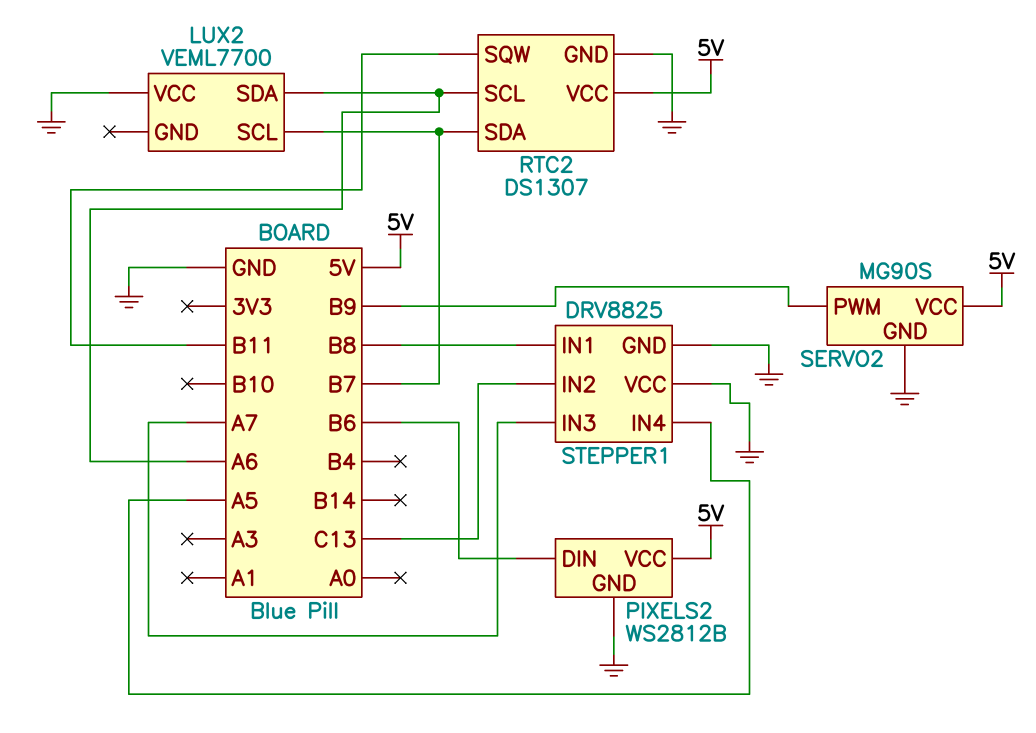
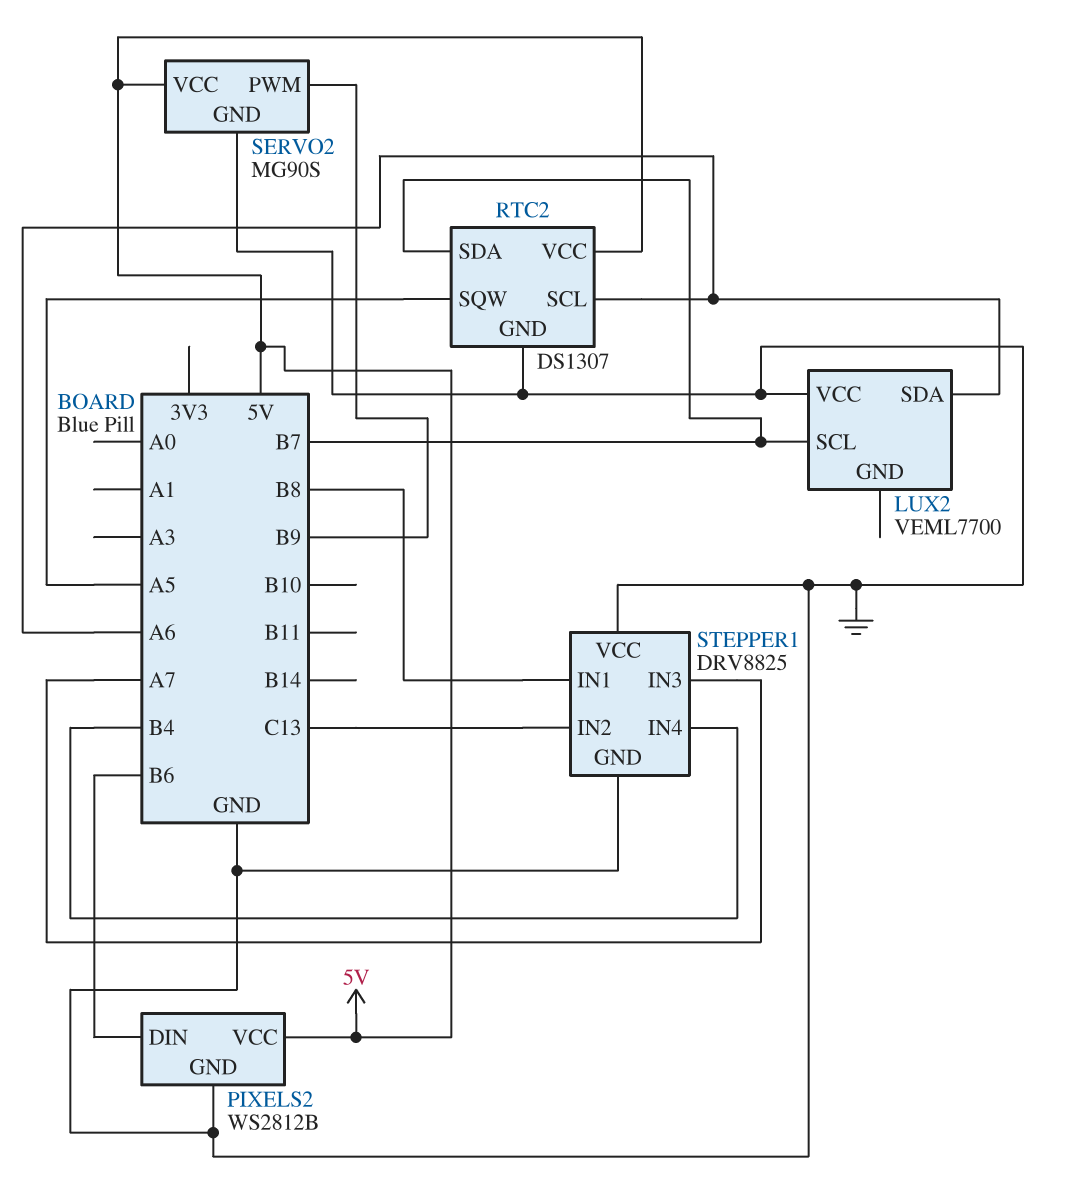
RTC2 pin SQW: B11 -> A5
STEPPER1 pin IN4: A5 -> B4

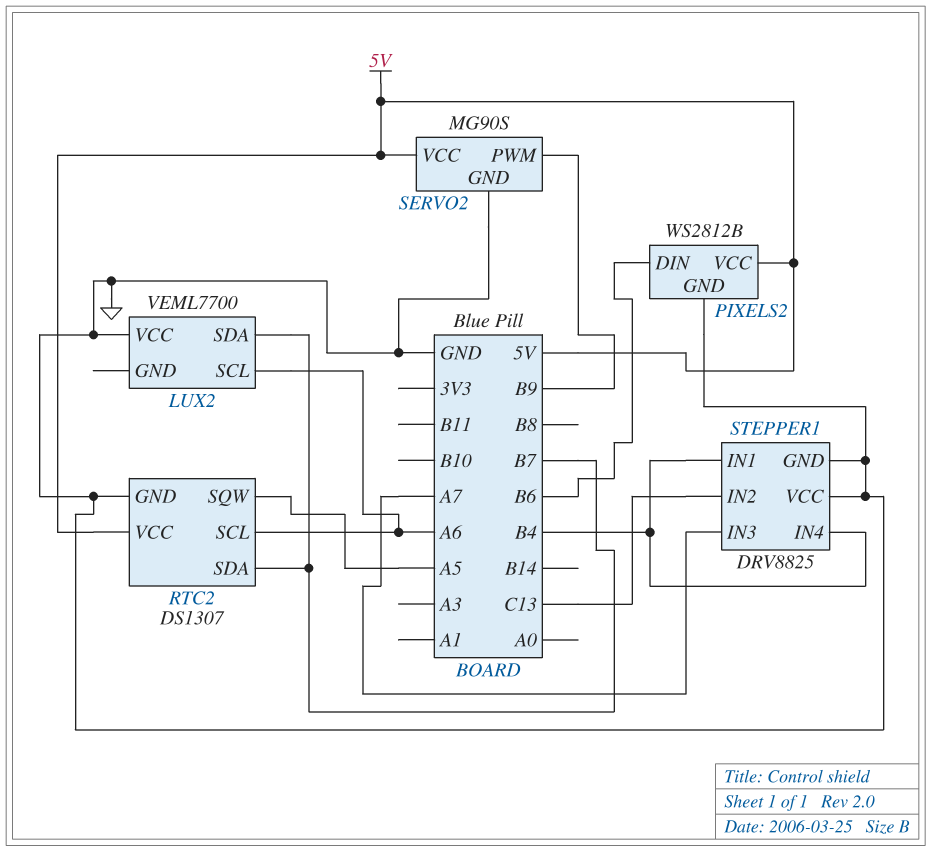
LUX2 pin SCL: B7 -> A6
LUX2 pin SDA: A6 -> B7
STEPPER1 pin IN1: B8 -> B4

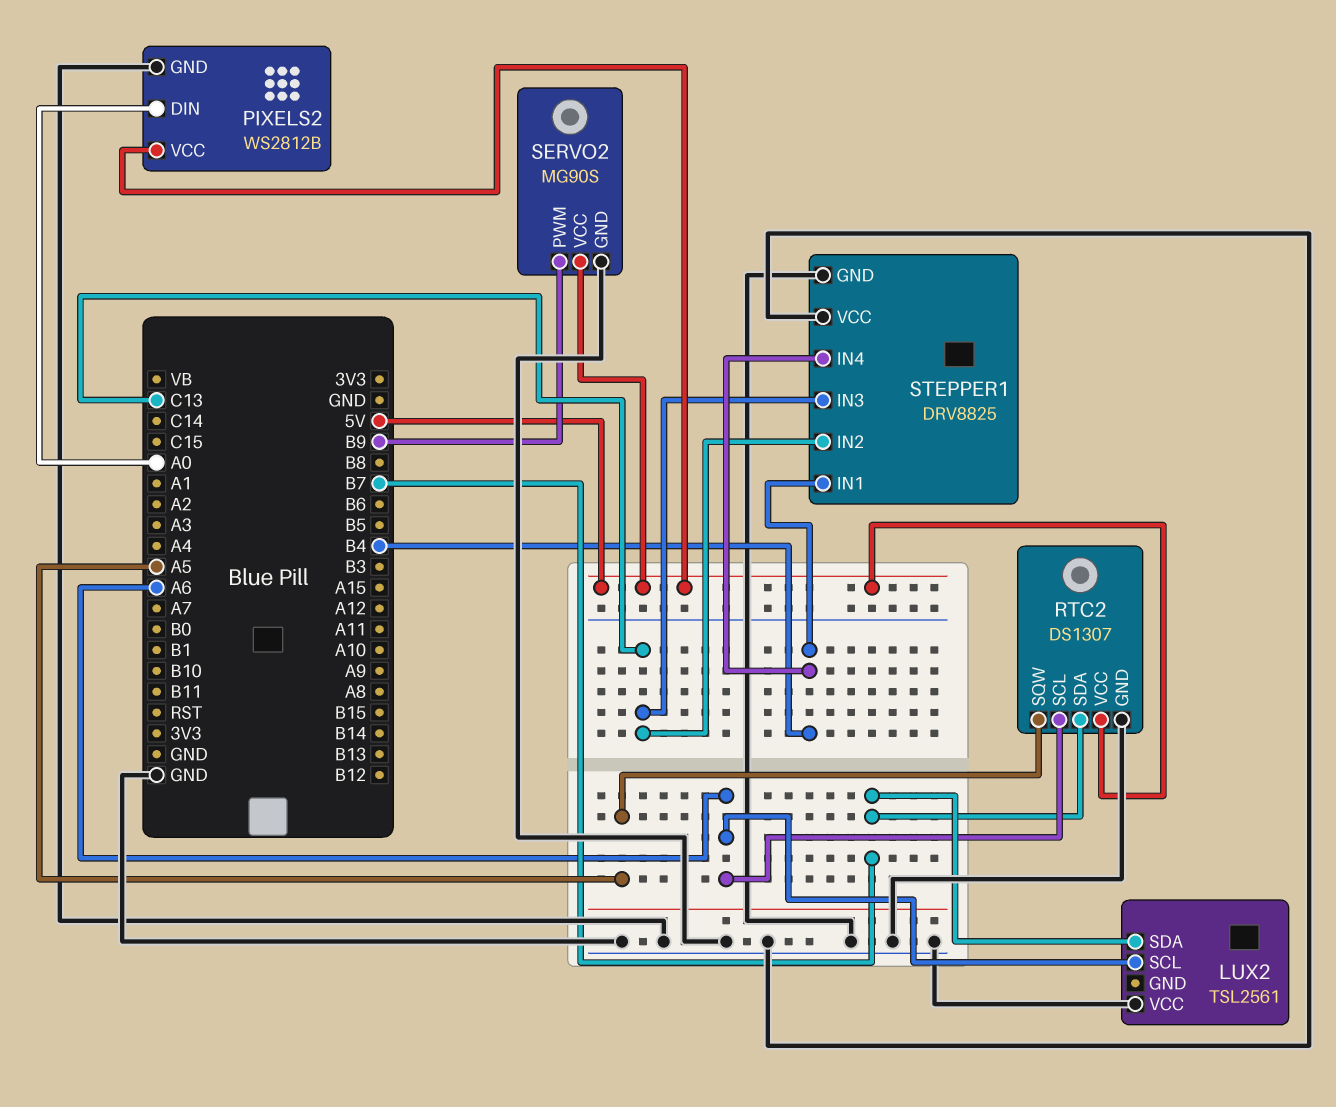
LUX2: VEML7700 -> TSL2561
PIXELS2 pin DIN: B6 -> A0
STEPPER1 pin IN3: A7 -> C13

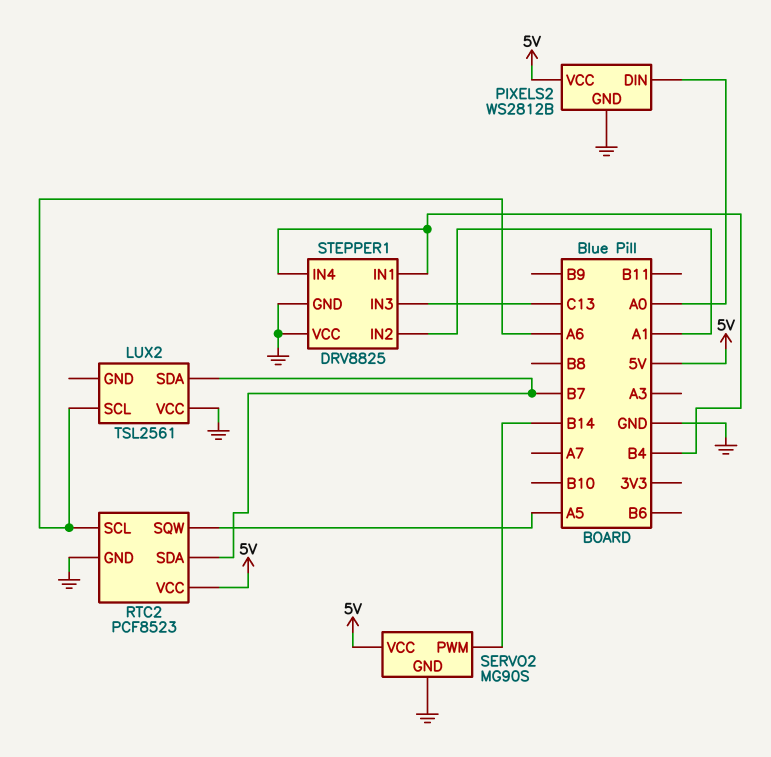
RTC2: DS1307 -> PCF8523
SERVO2 pin PWM: B9 -> B14
STEPPER1 pin IN2: C13 -> A1

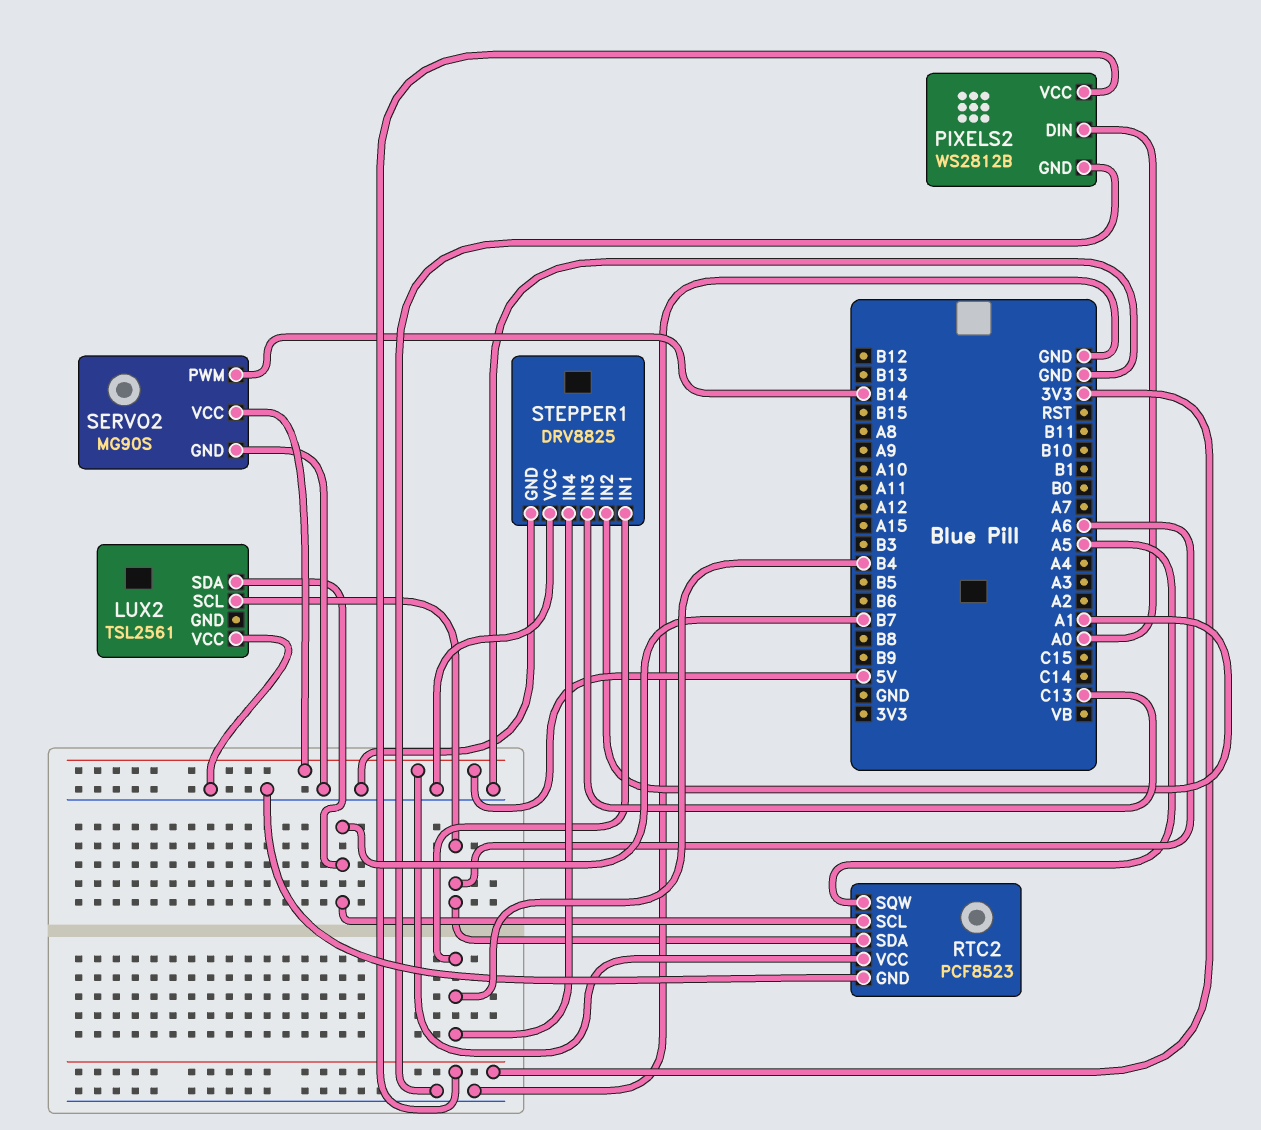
PIXELS2 pin VCC: 5V -> 3V3
RTC2 pin SCL: A6 -> B7
RTC2 pin SDA: B7 -> A6

